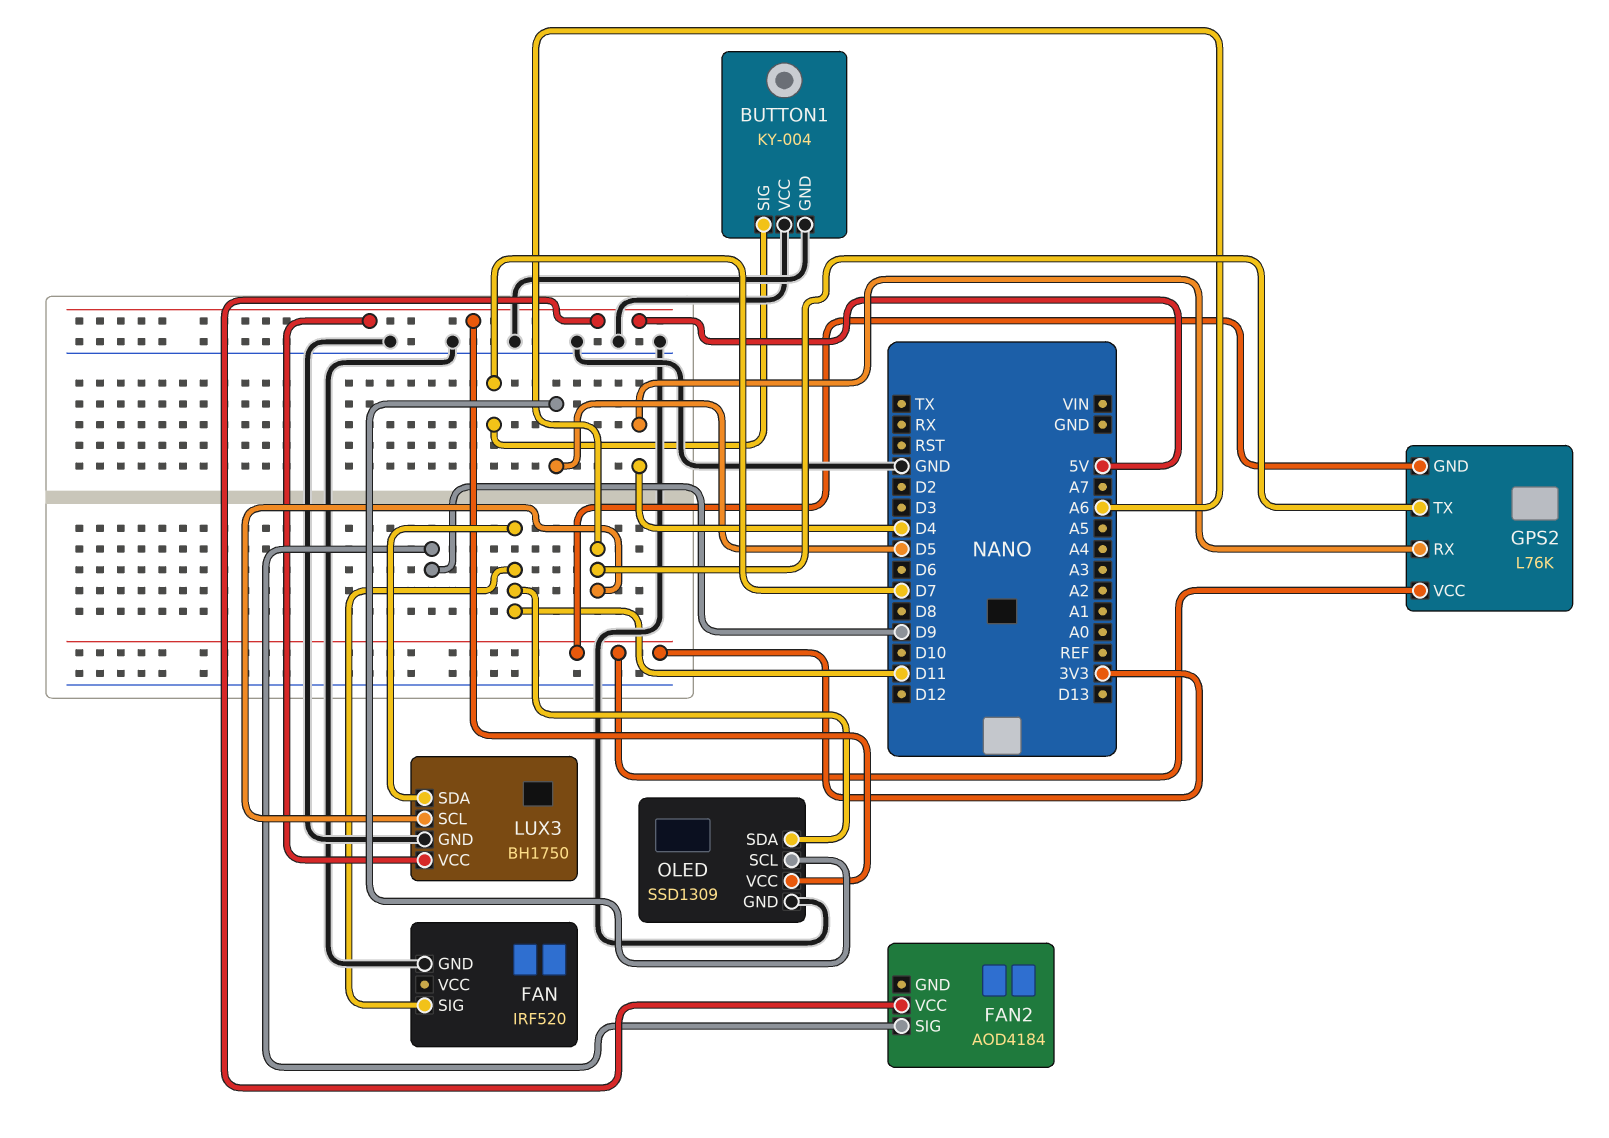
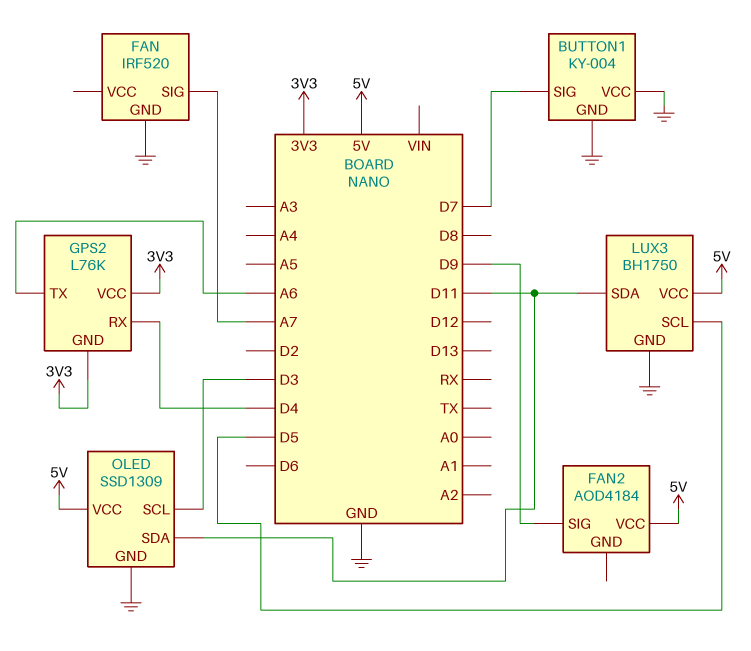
FAN pin SIG: D11 -> A7
LUX3 pin SCL: A6 -> D5
OLED pin SCL: D5 -> D3

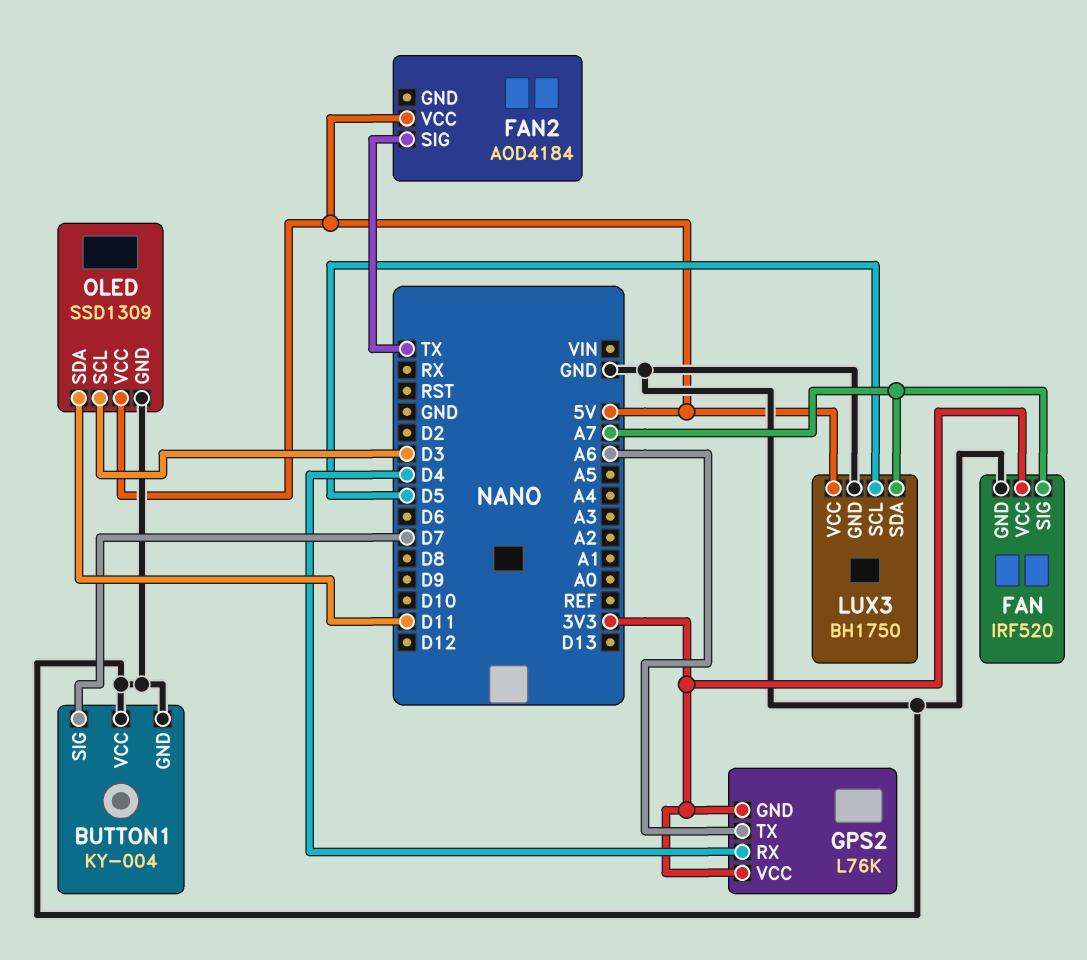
FAN pin VCC: none -> 3V3
FAN2 pin SIG: D9 -> TX
LUX3 pin SDA: D11 -> A7

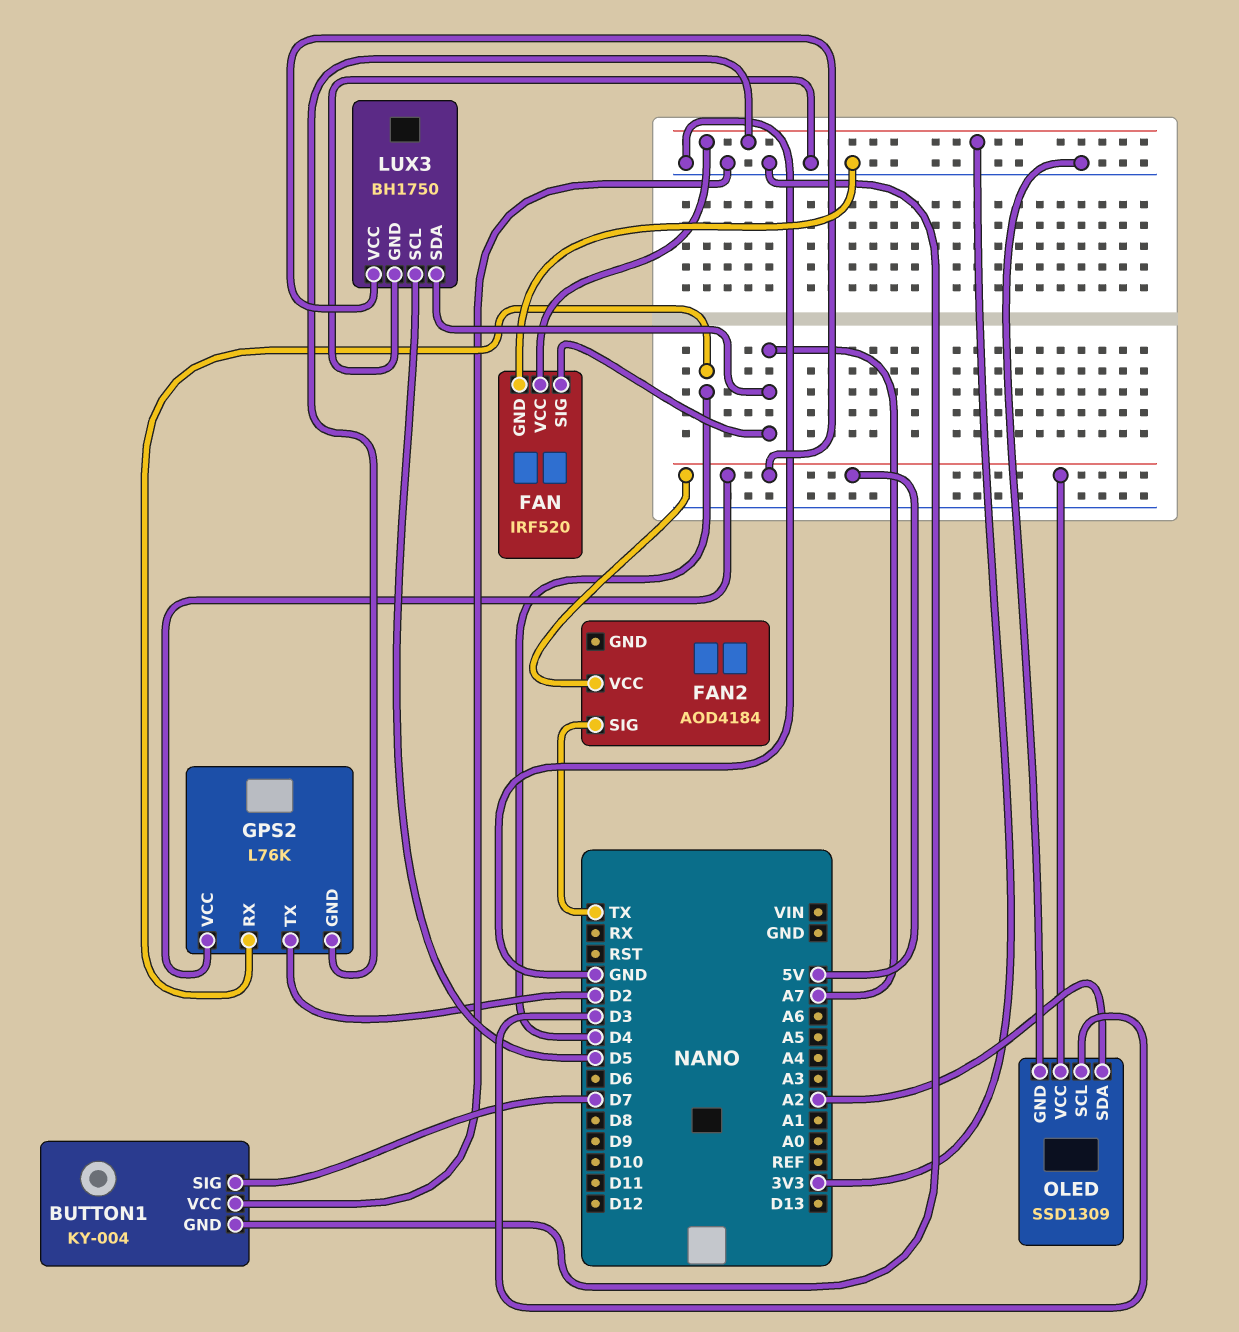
GPS2 pin TX: A6 -> D2
GPS2 pin VCC: 3V3 -> 5V
OLED pin SDA: D11 -> A2

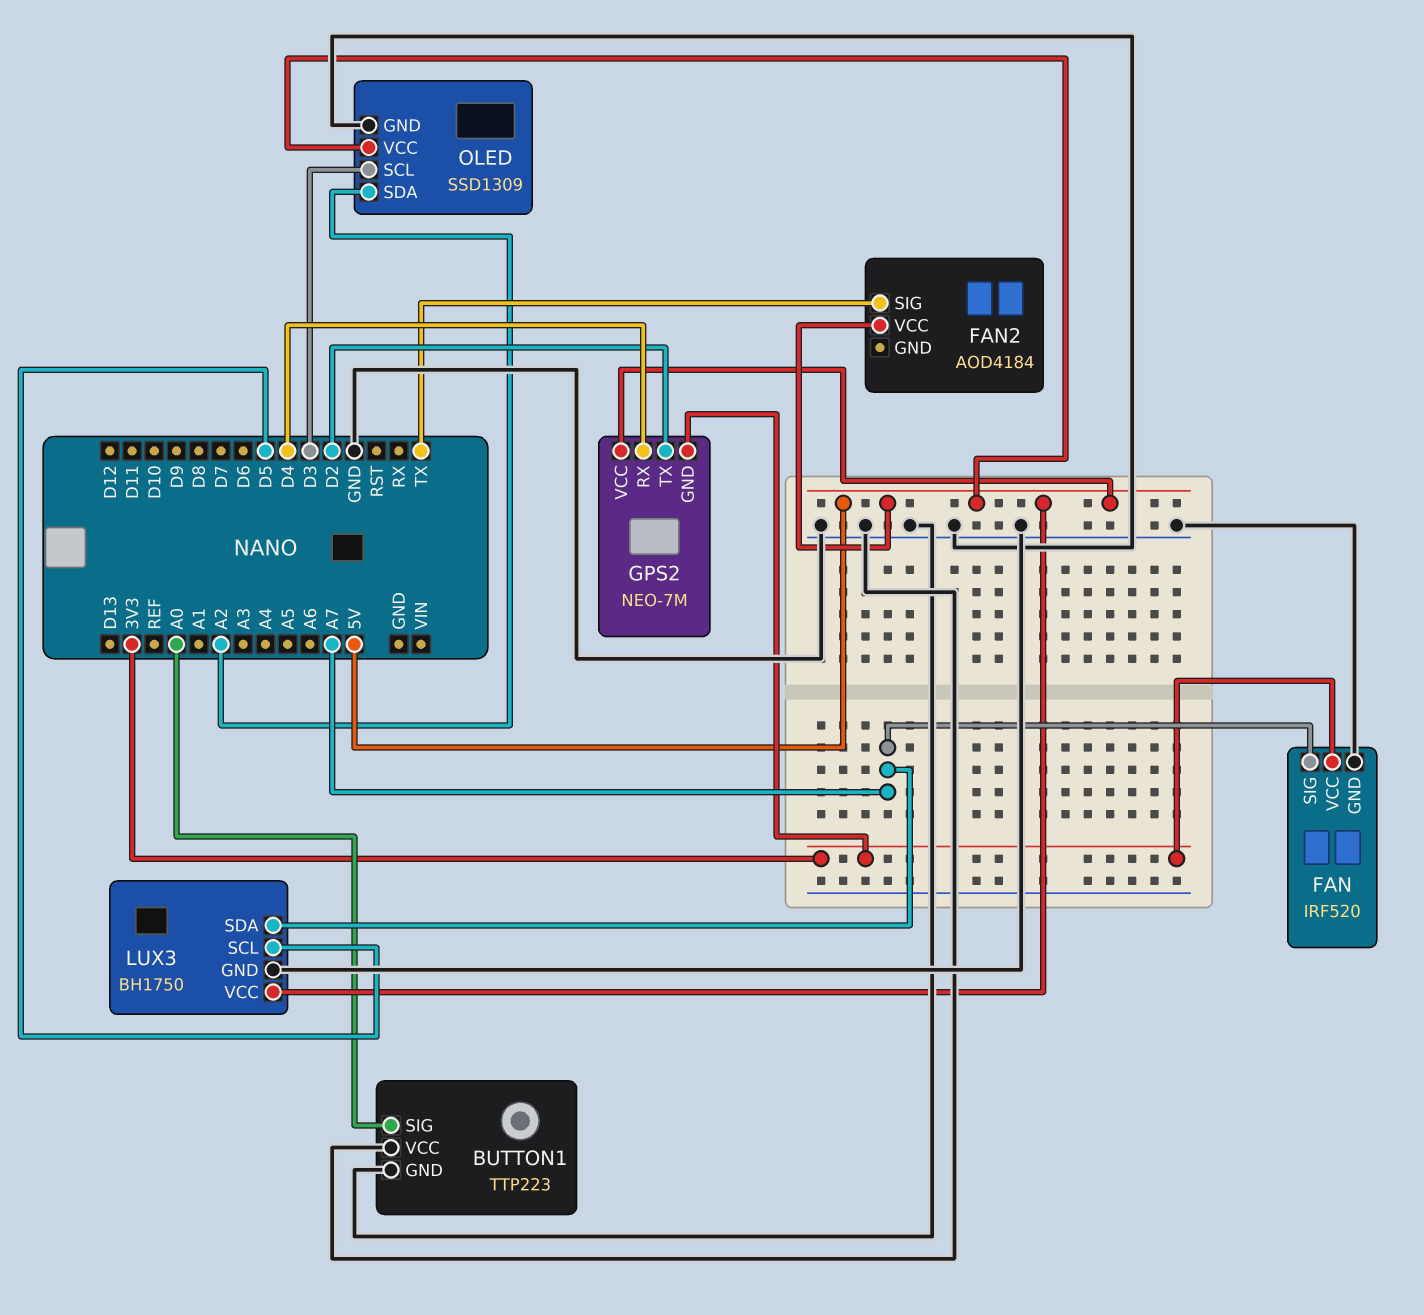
BUTTON1: KY-004 -> TTP223
BUTTON1 pin SIG: D7 -> A0
GPS2: L76K -> NEO-7M

